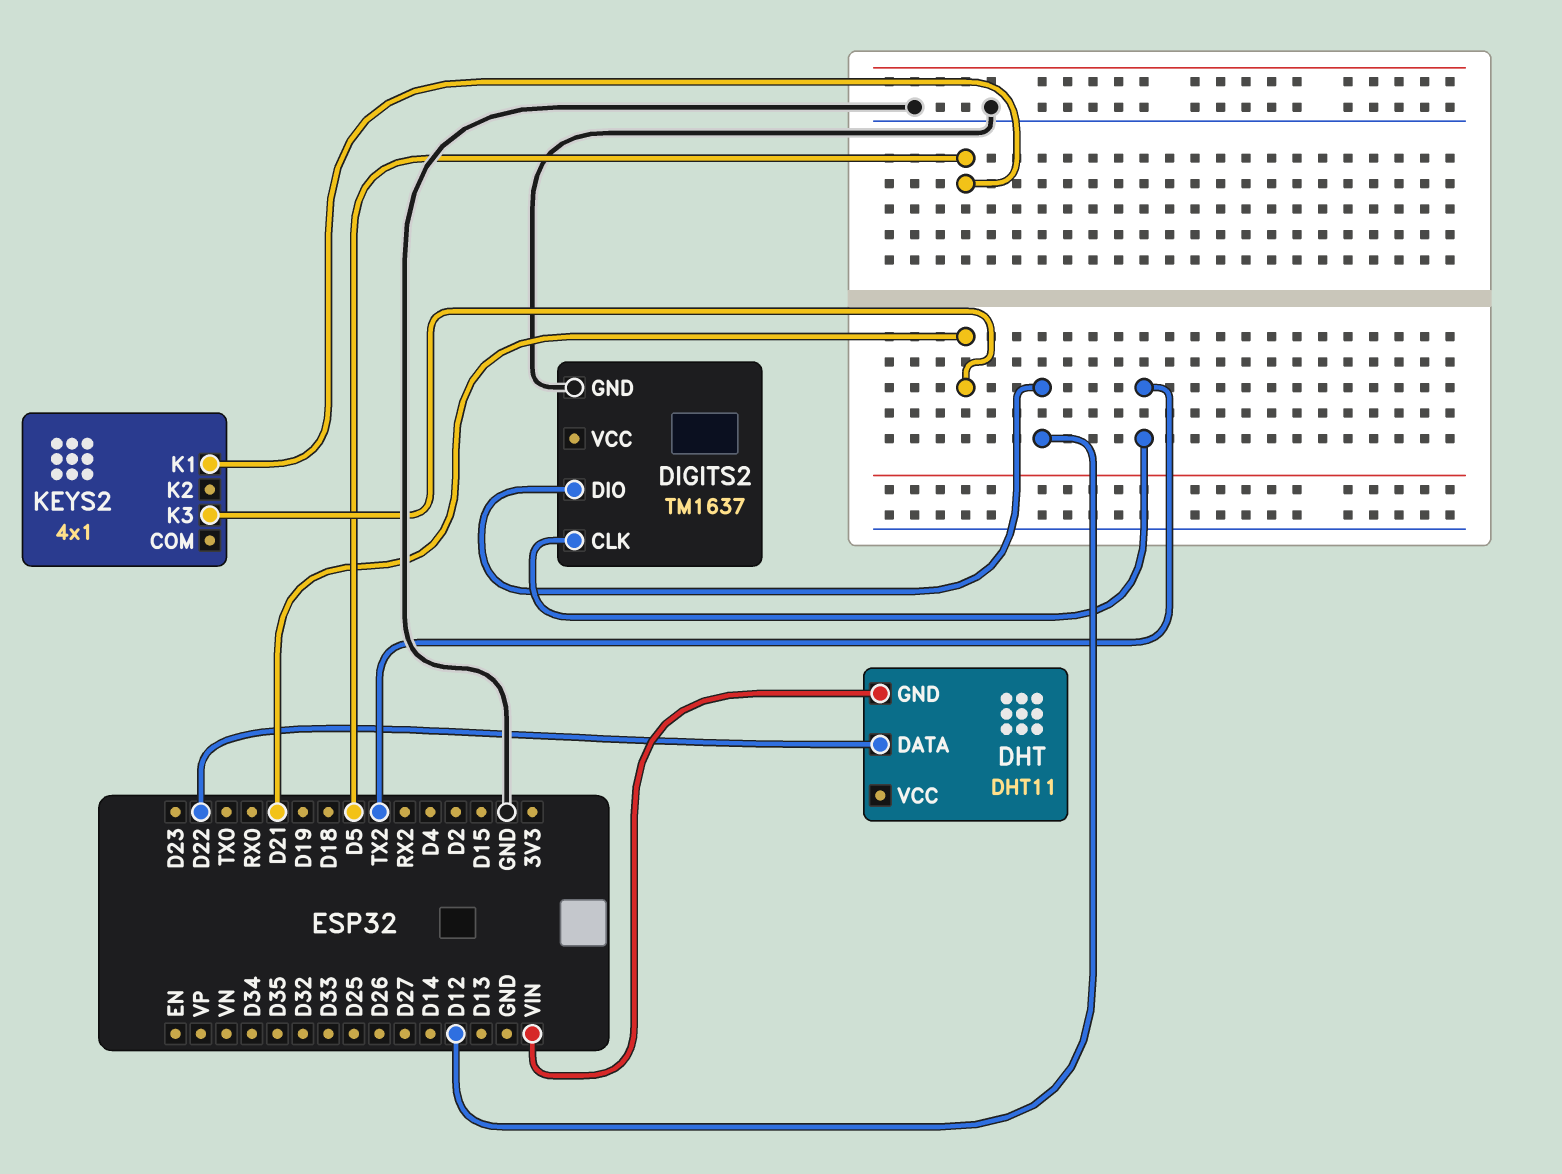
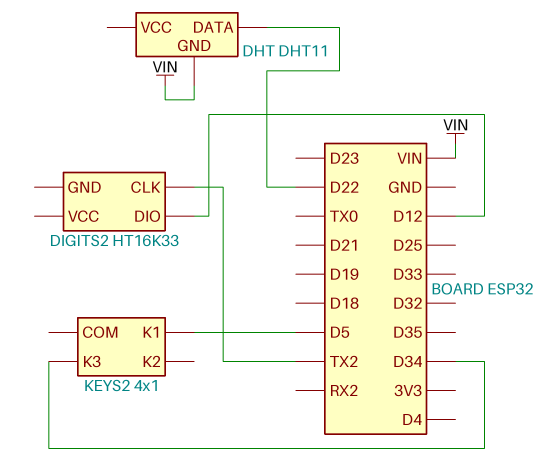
DIGITS2: TM1637 -> HT16K33
DIGITS2 pin GND: GND -> none
KEYS2 pin K3: D21 -> D34

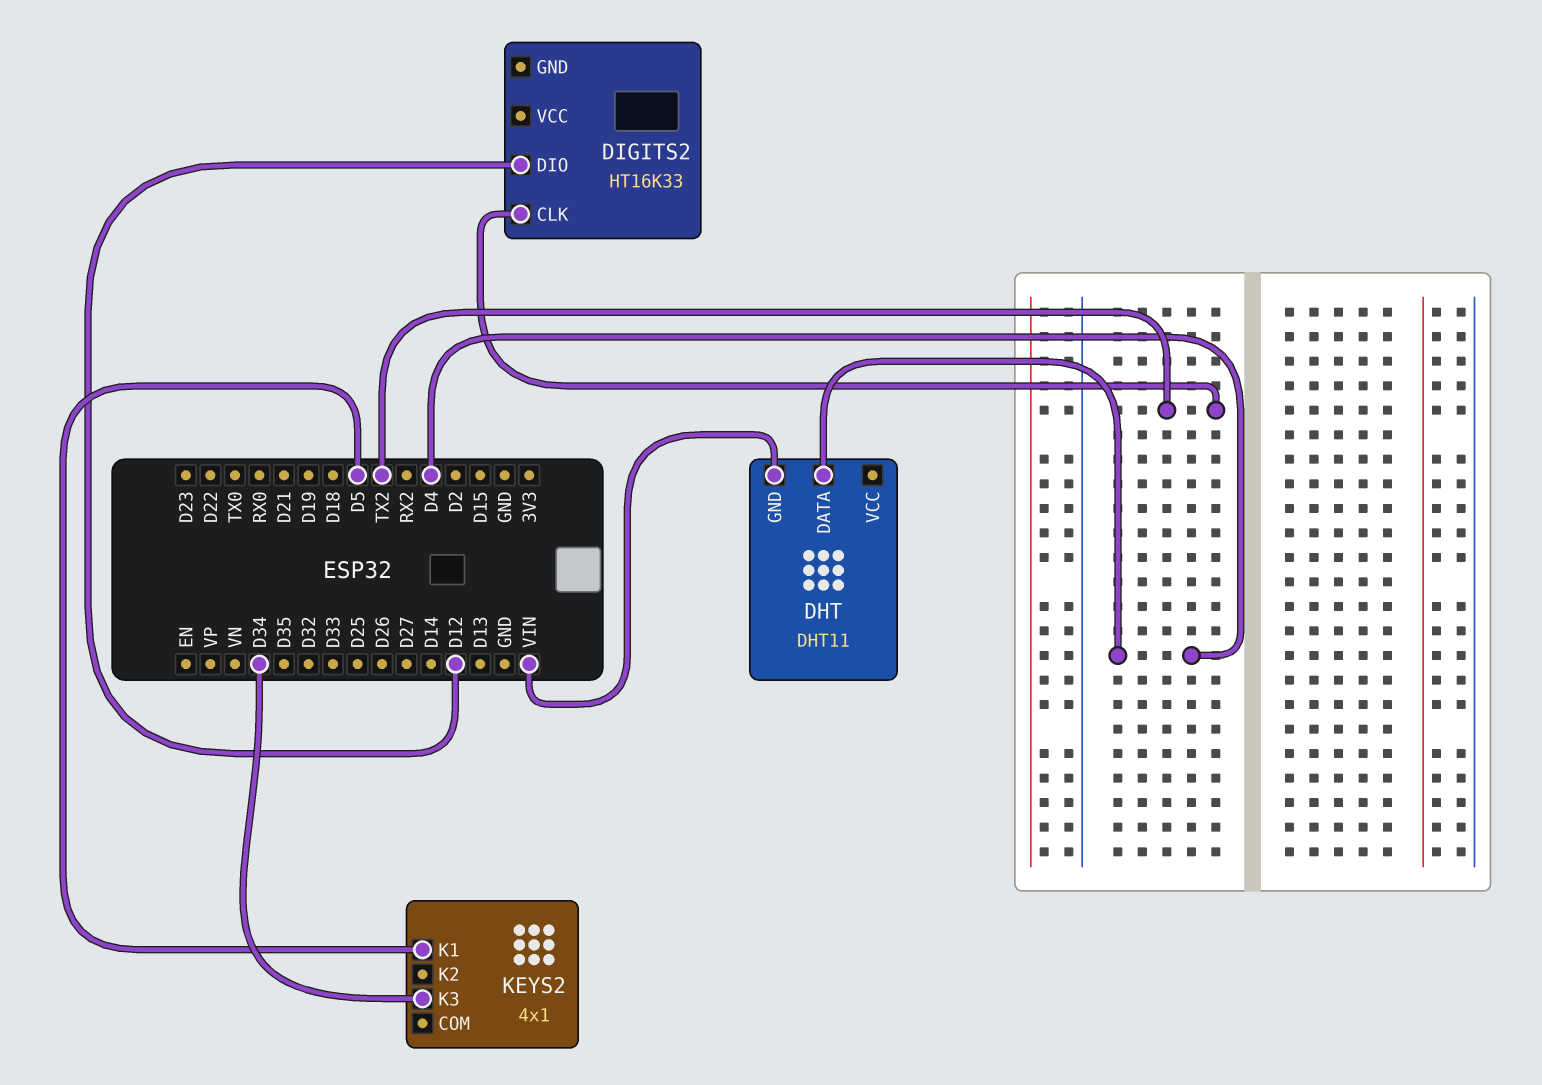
DHT pin DATA: D22 -> D4

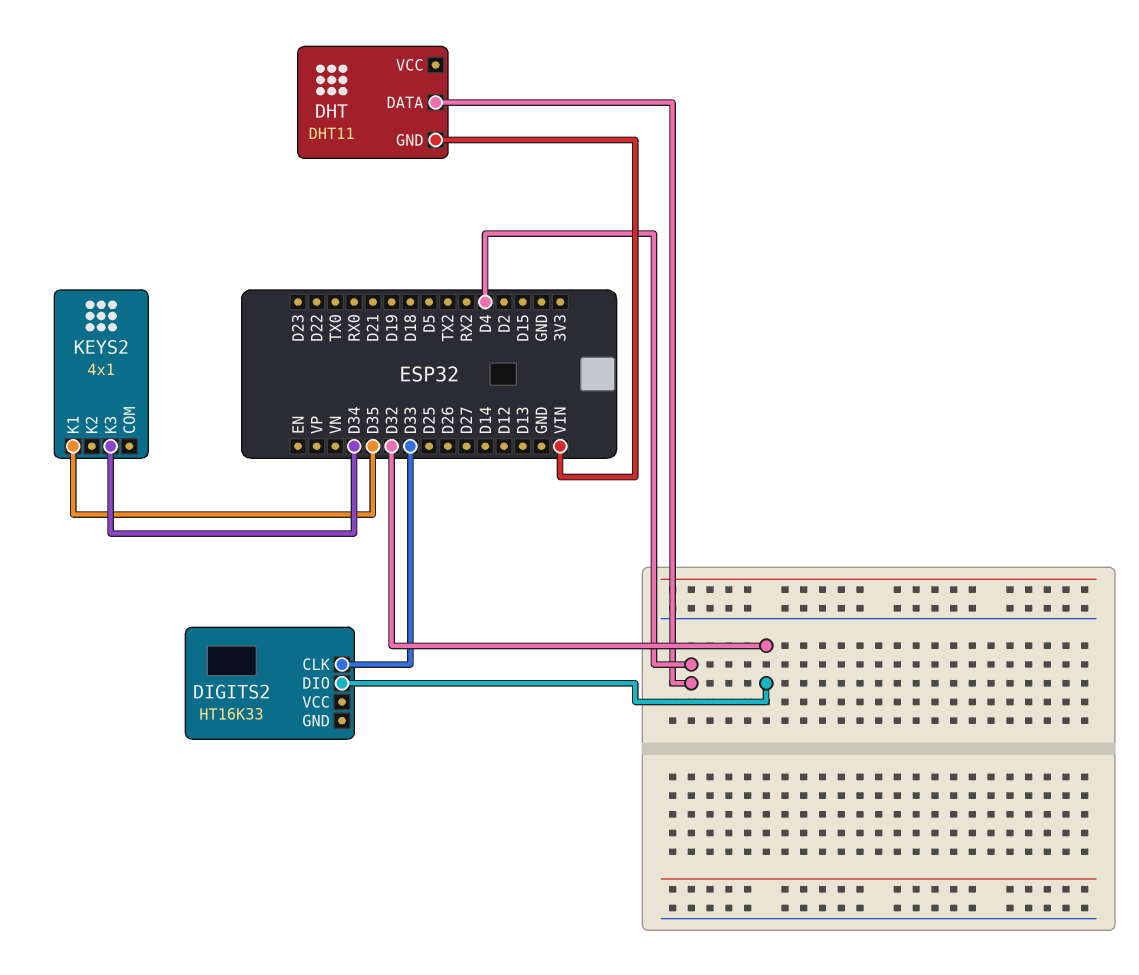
DIGITS2 pin CLK: TX2 -> D33
DIGITS2 pin DIO: D12 -> D32
KEYS2 pin K1: D5 -> D35

